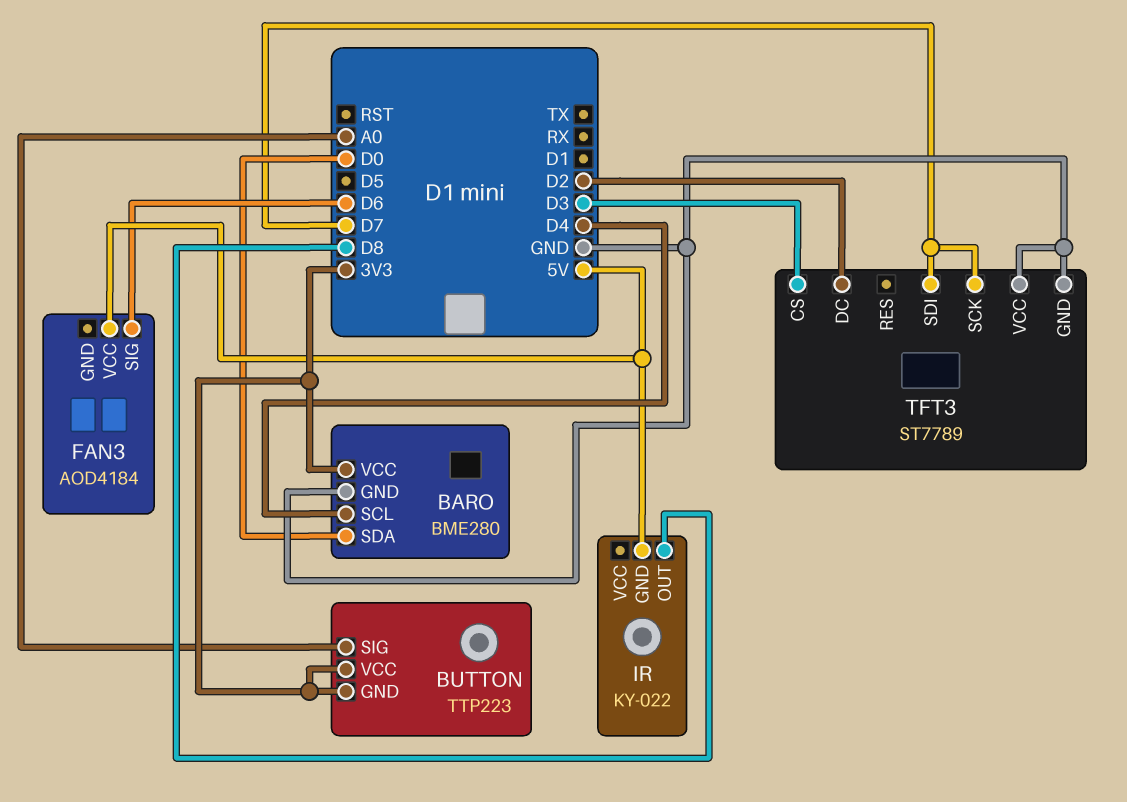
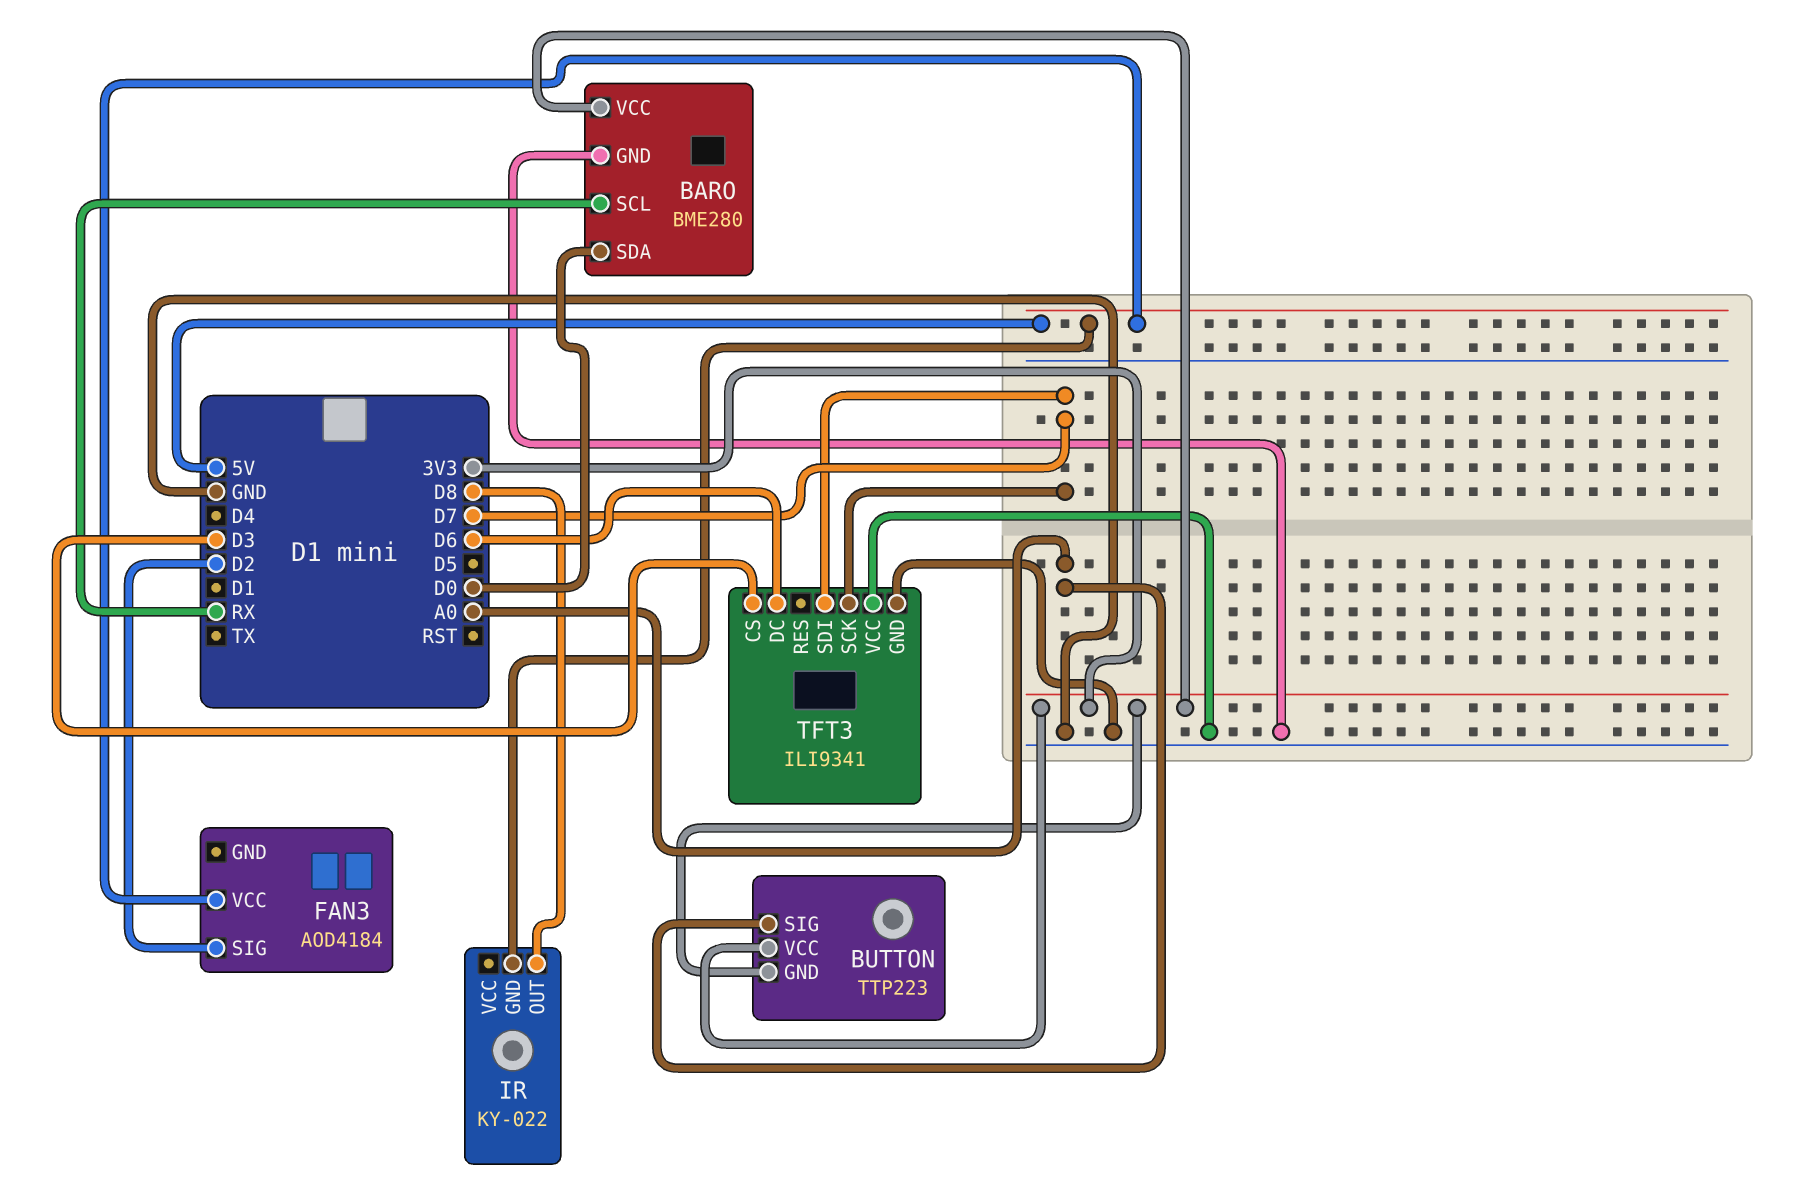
BARO pin SCL: D4 -> RX
FAN3 pin SIG: D6 -> D2
TFT3: ST7789 -> ILI9341
TFT3 pin DC: D2 -> D6

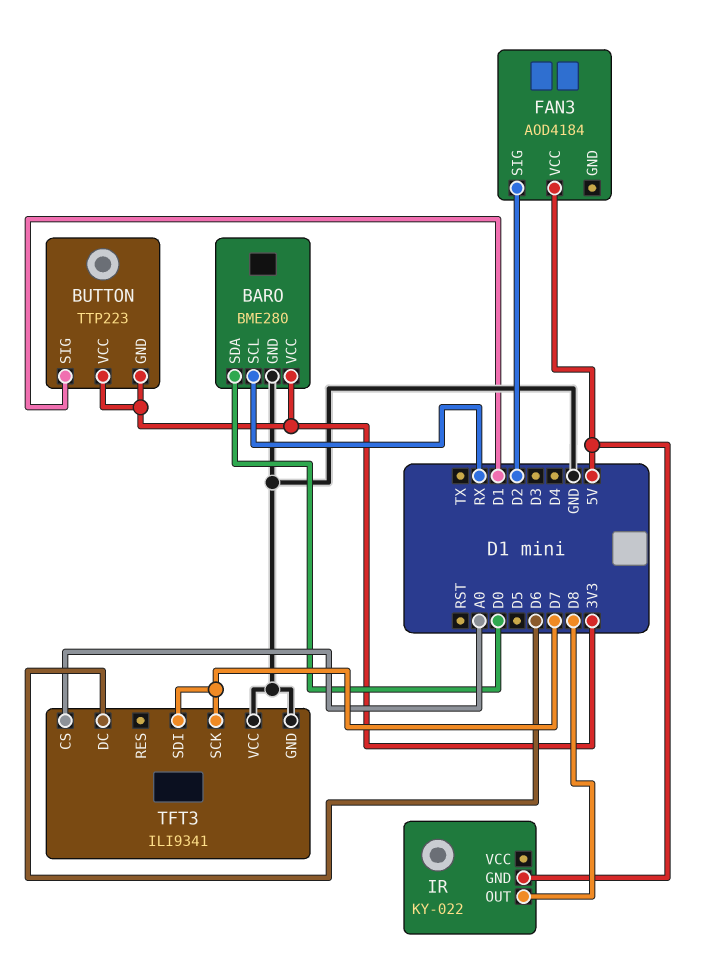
BUTTON pin SIG: A0 -> D1
TFT3 pin CS: D3 -> A0

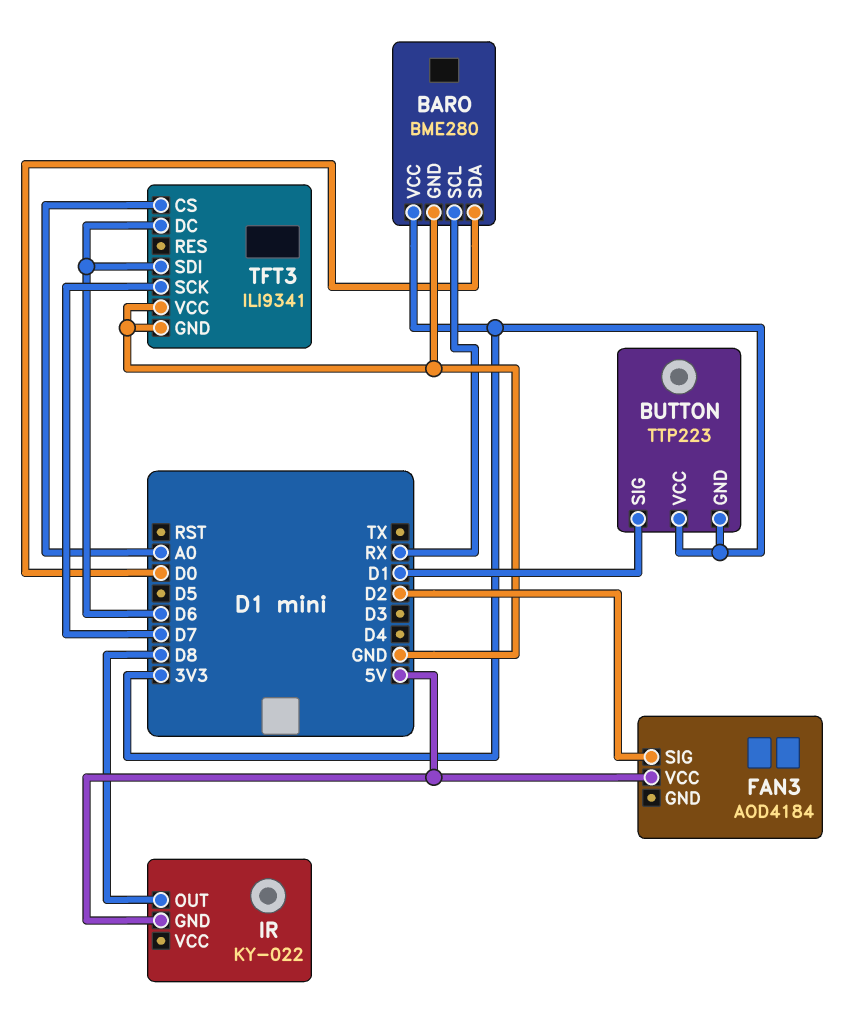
TFT3 pin SDI: D7 -> D6

